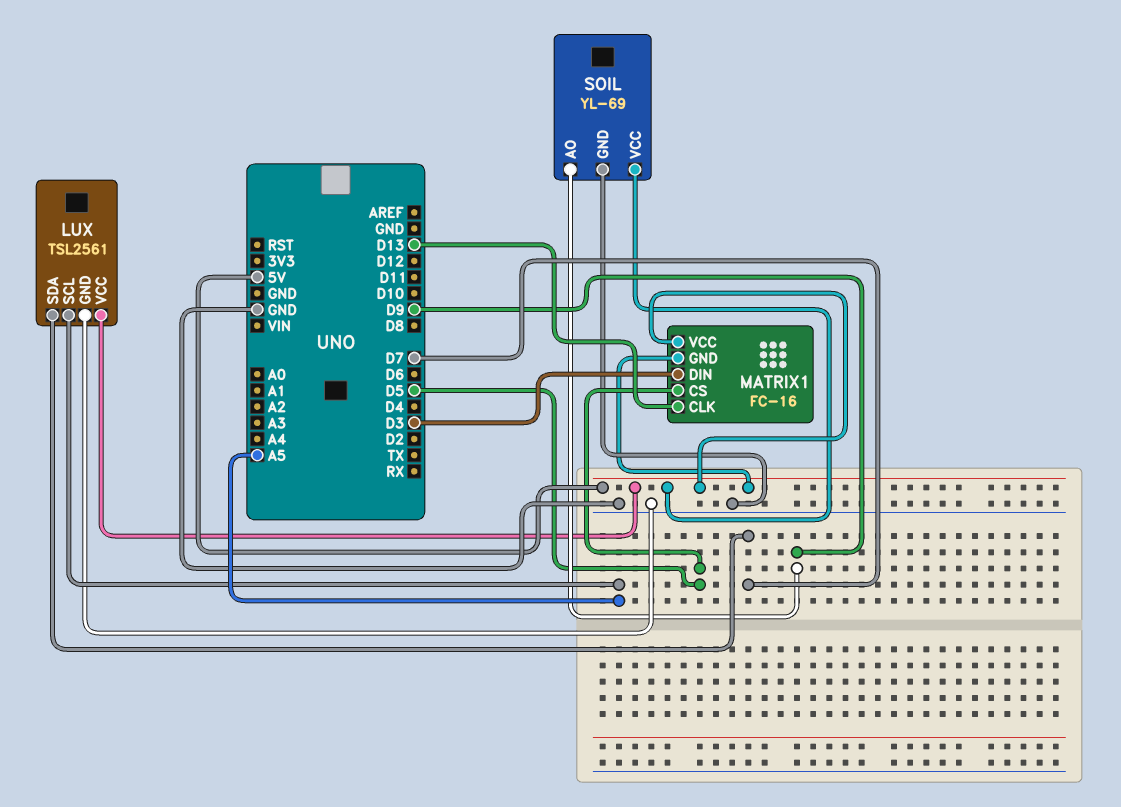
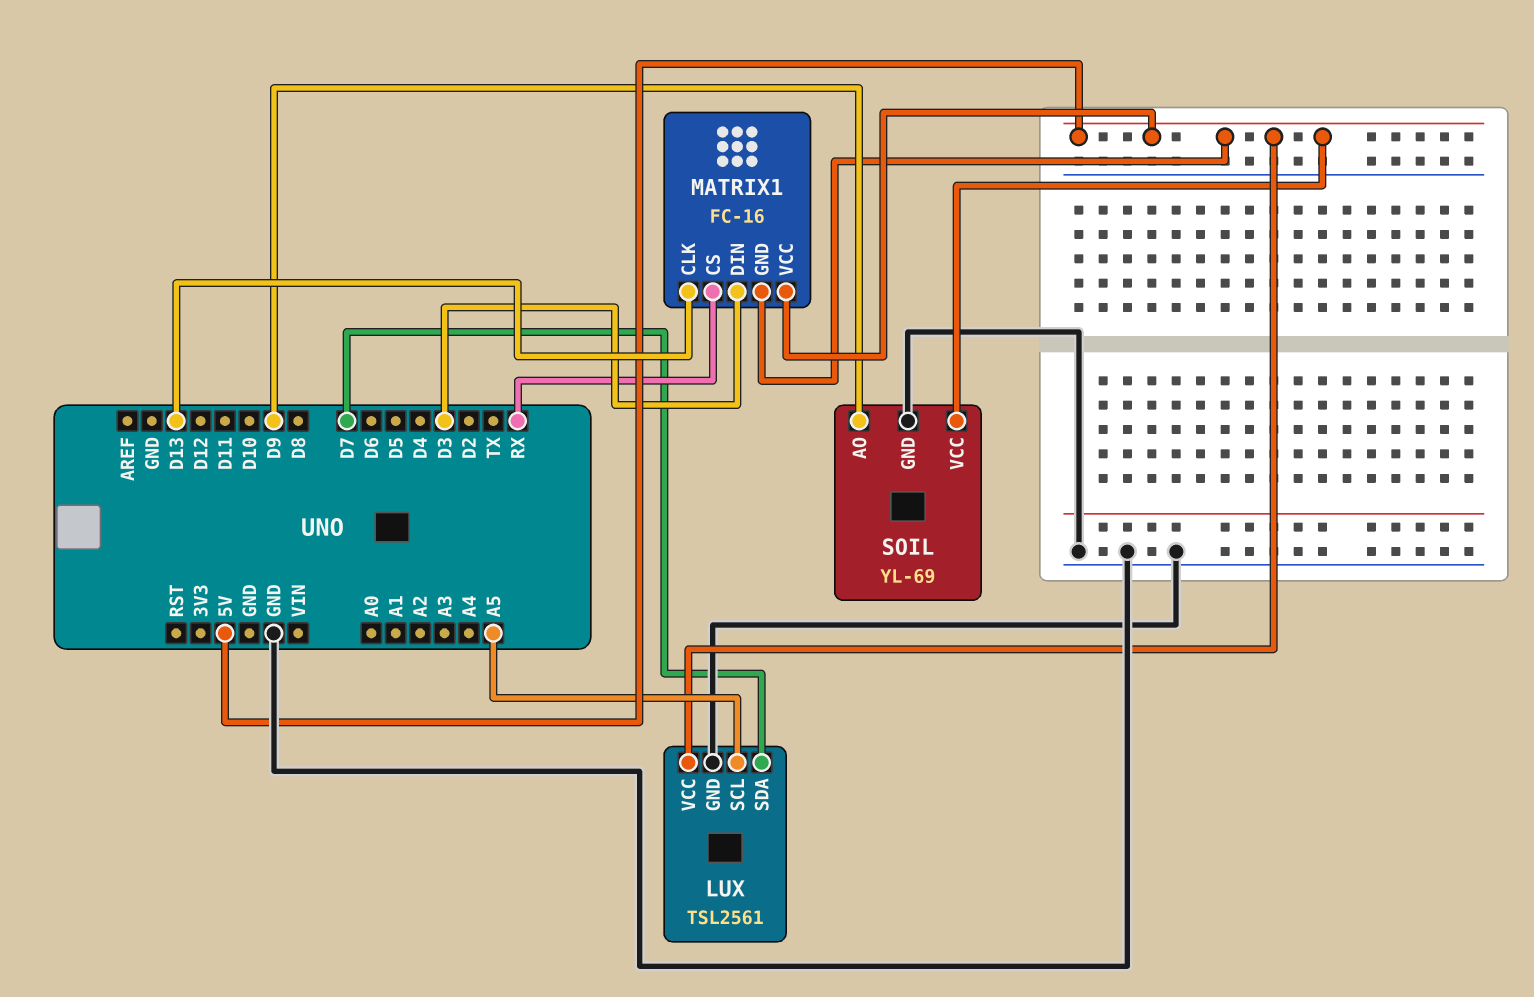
MATRIX1 pin CS: D5 -> RX

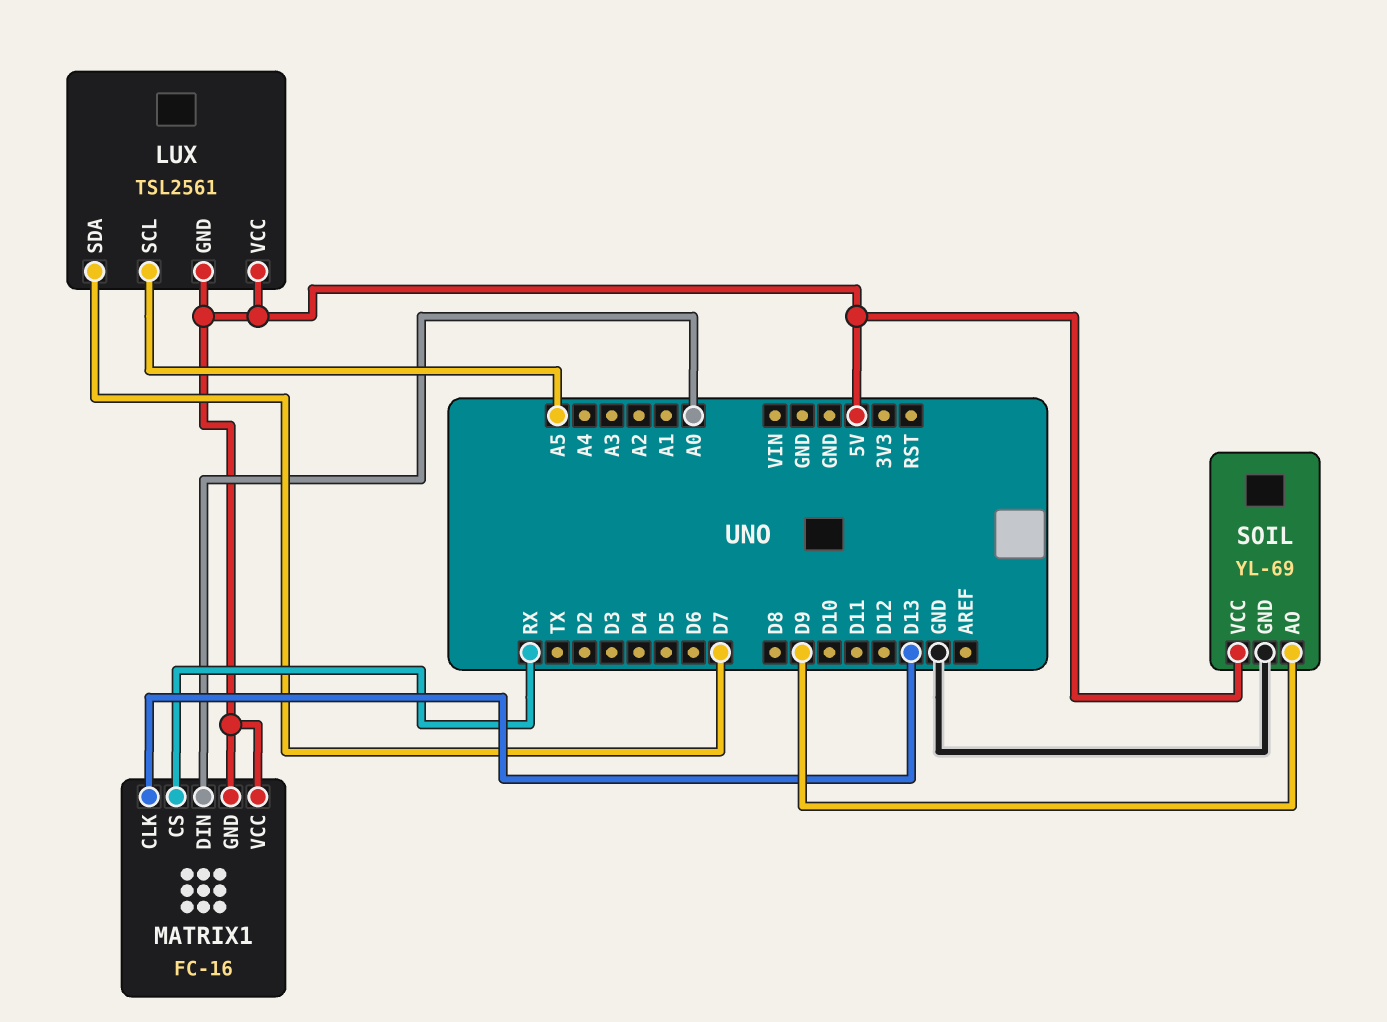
LUX pin GND: GND -> 5V
MATRIX1 pin DIN: D3 -> A0

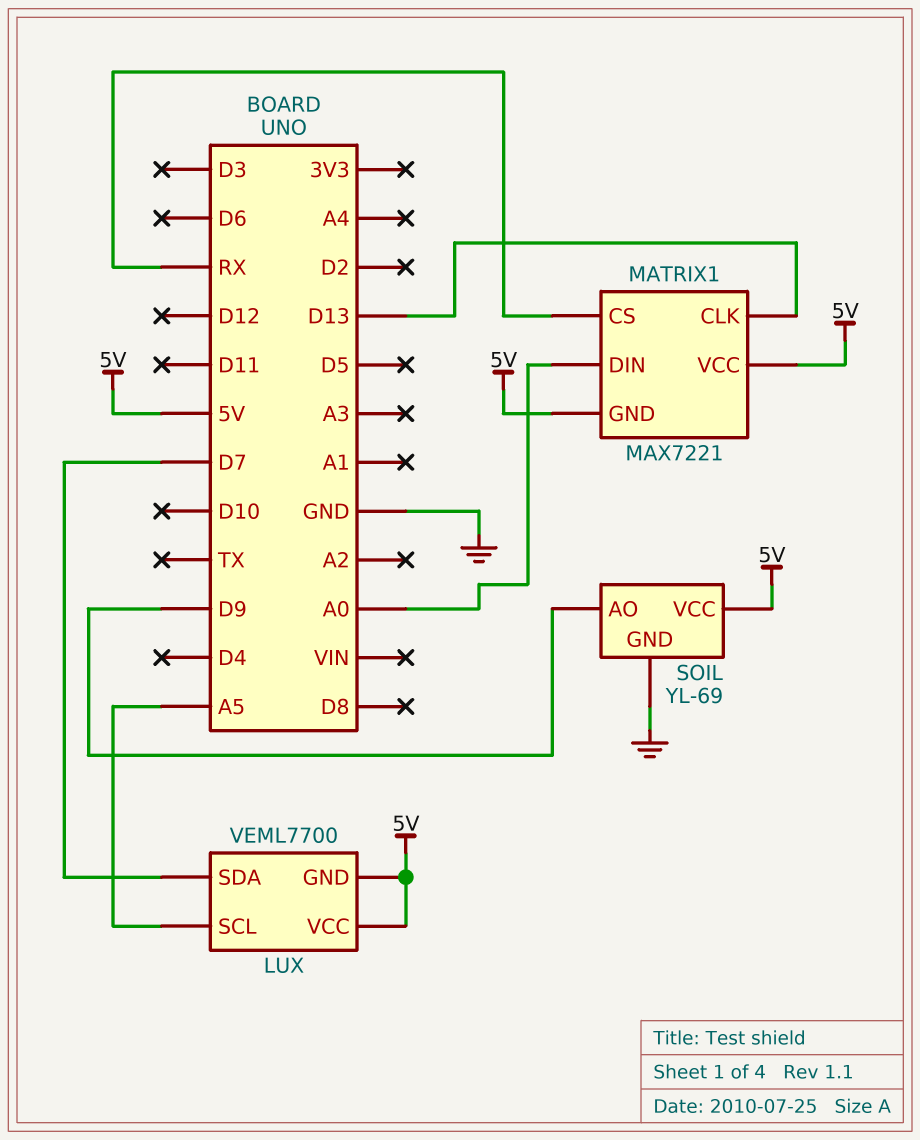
LUX: TSL2561 -> VEML7700
MATRIX1: FC-16 -> MAX7221

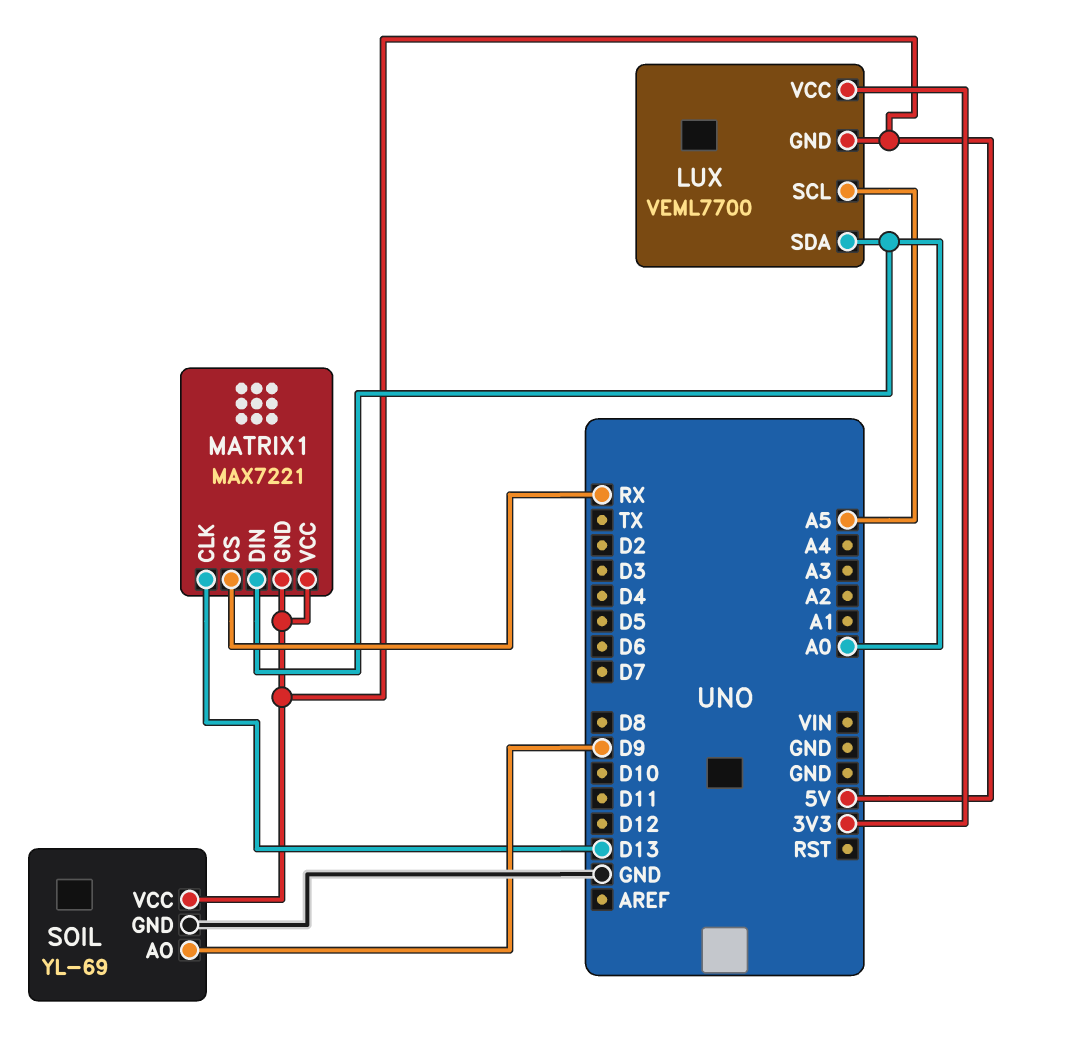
LUX pin SDA: D7 -> A0
LUX pin VCC: 5V -> 3V3

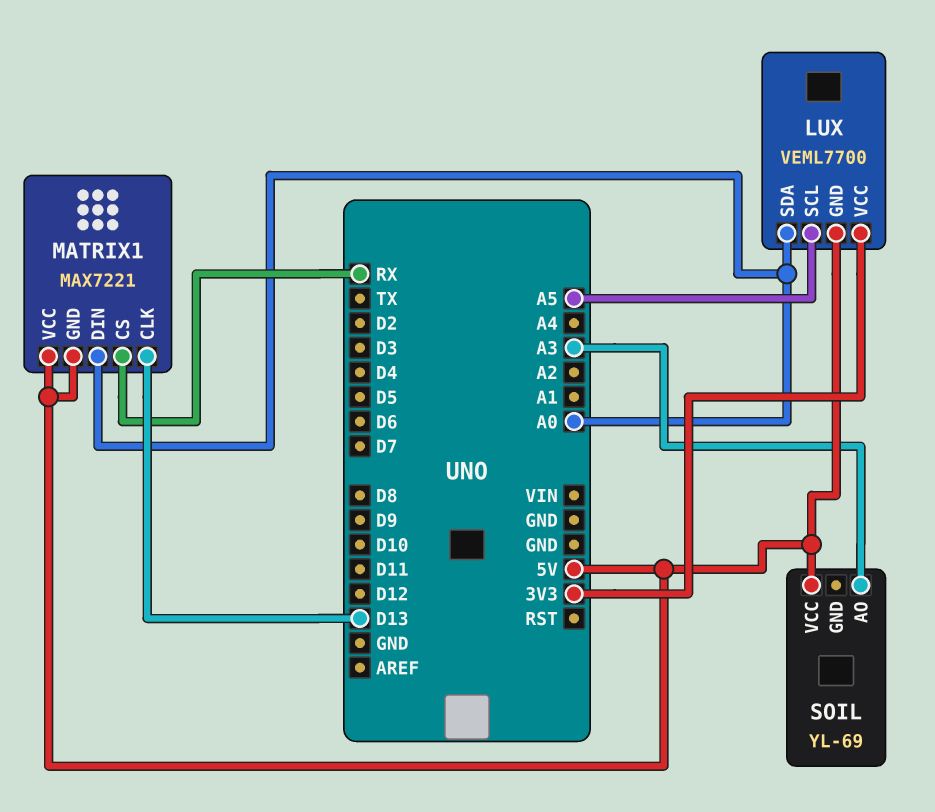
SOIL pin AO: D9 -> A3
SOIL pin GND: GND -> none

